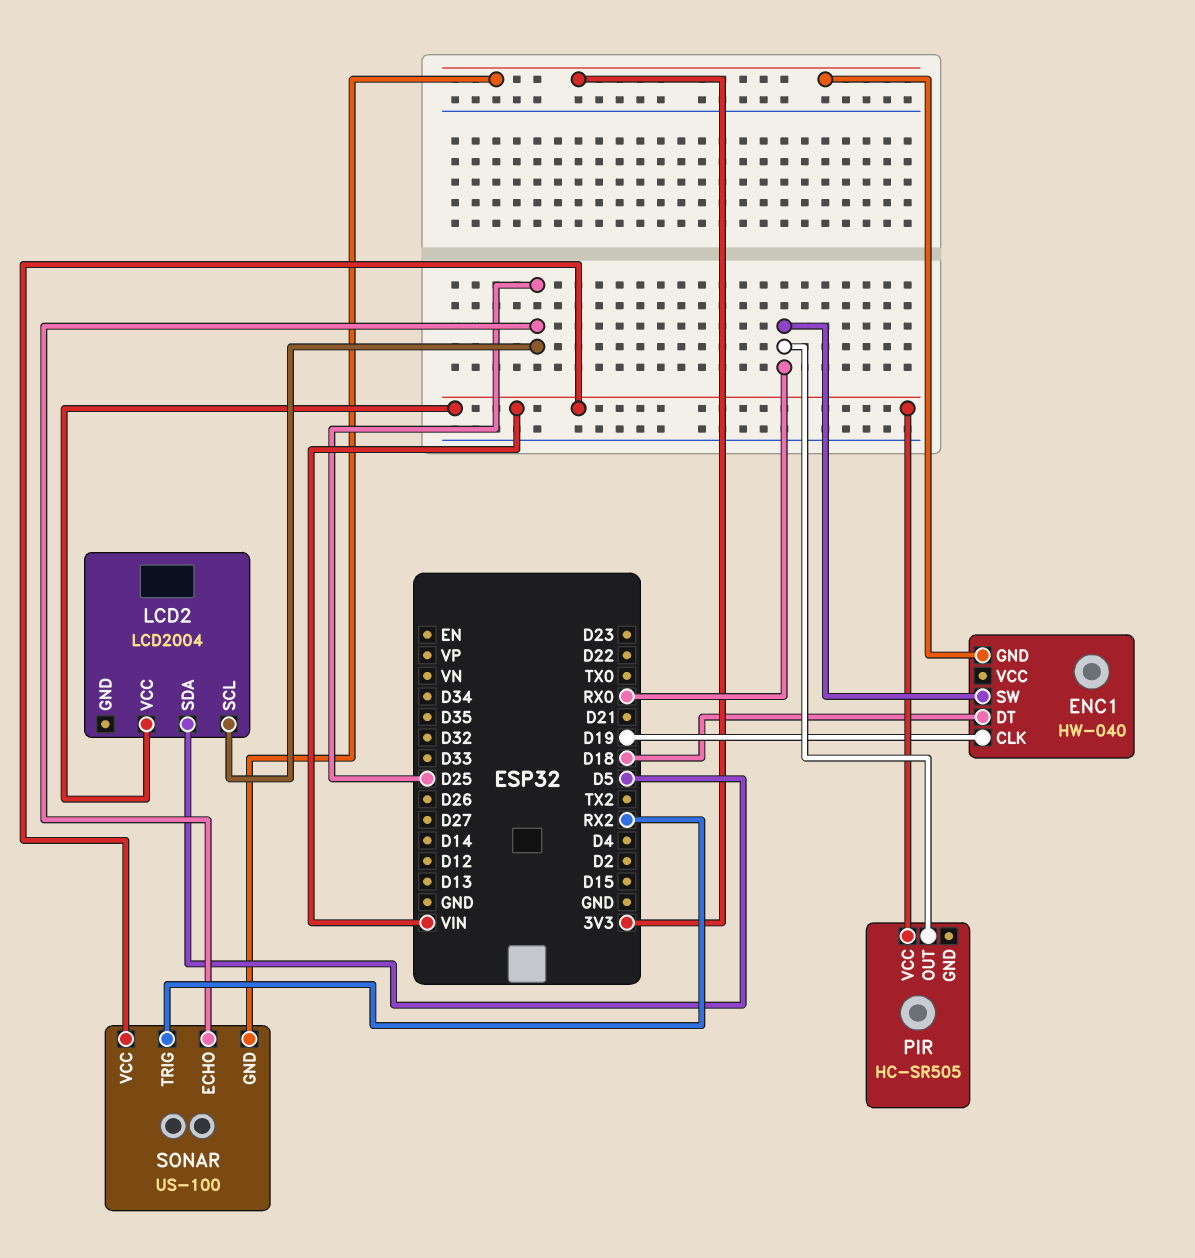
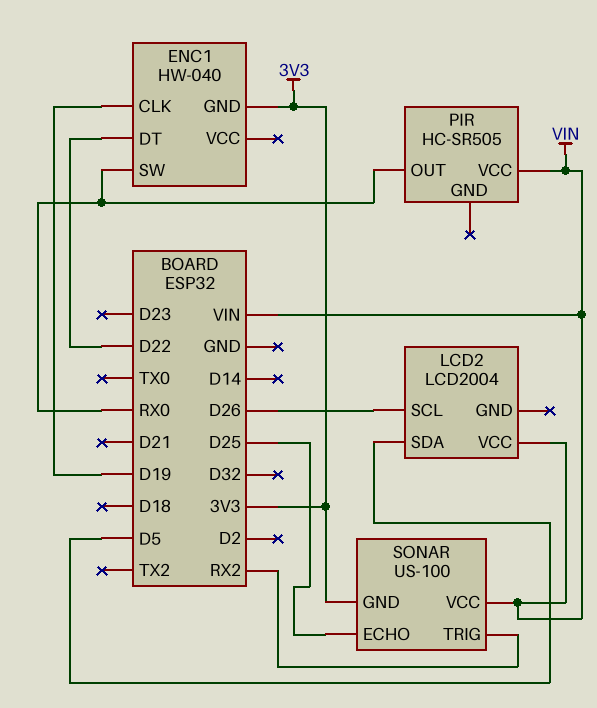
ENC1 pin DT: D18 -> D22
LCD2 pin SCL: D25 -> D26

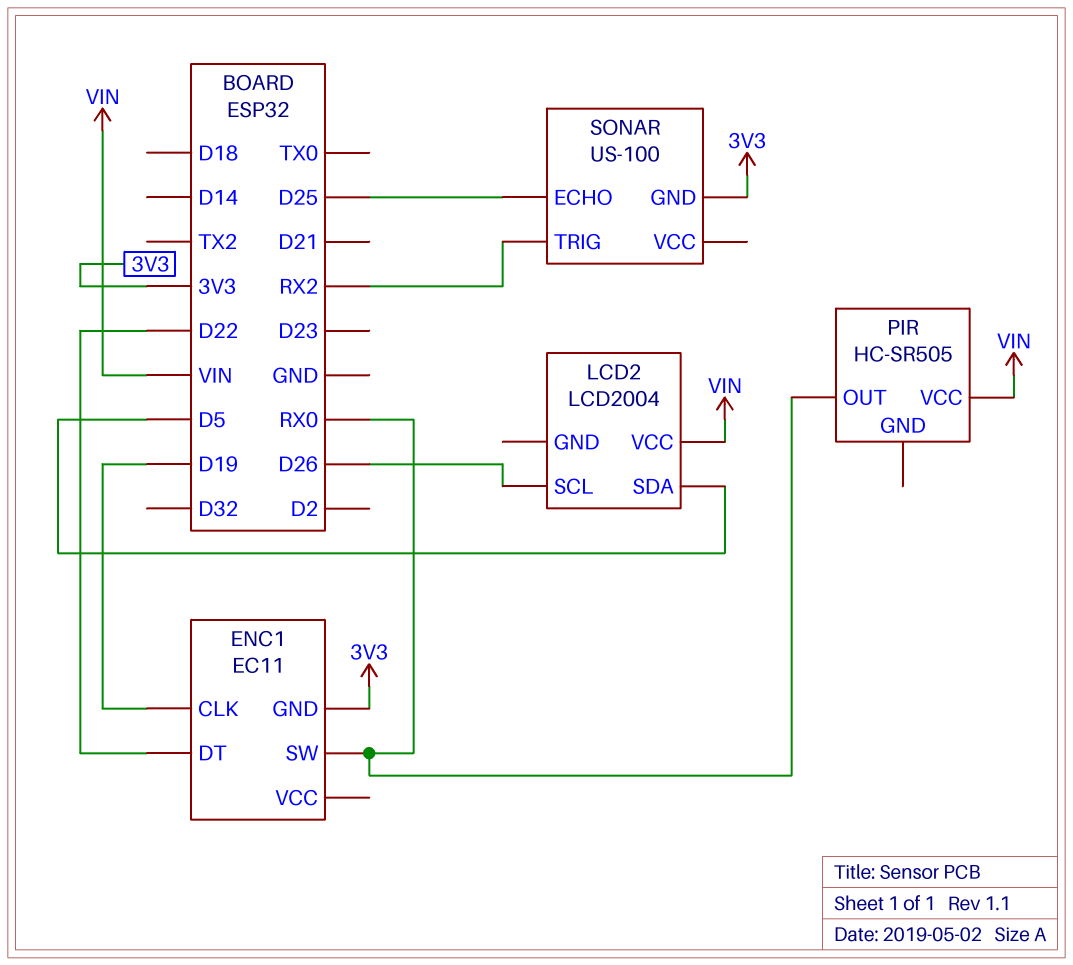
ENC1: HW-040 -> EC11
SONAR pin VCC: VIN -> none

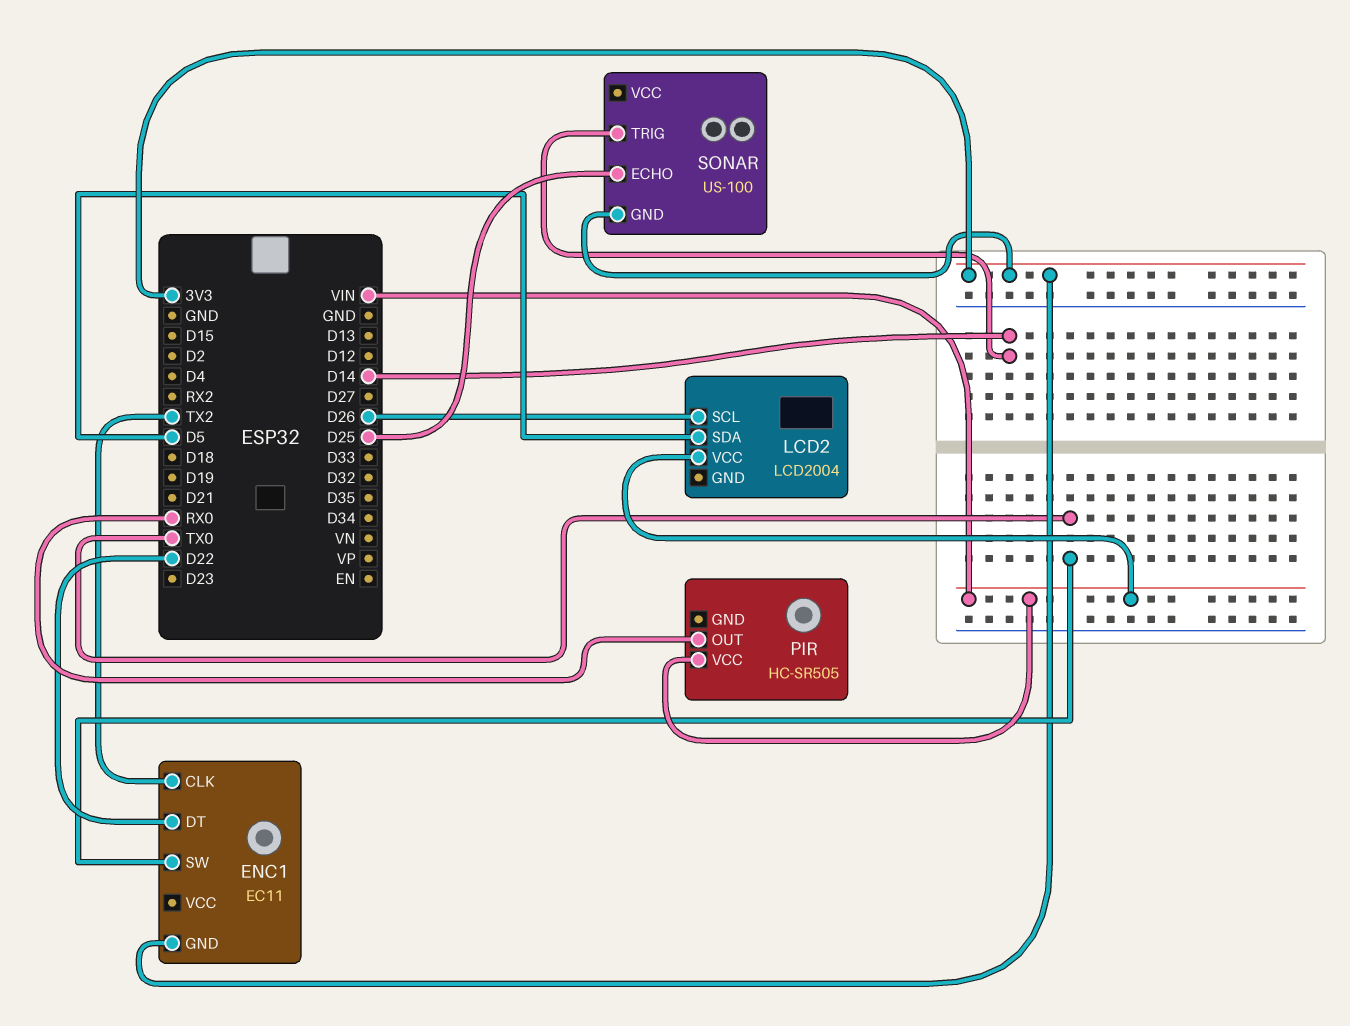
ENC1 pin CLK: D19 -> TX2
ENC1 pin SW: RX0 -> TX0
SONAR pin TRIG: RX2 -> D14

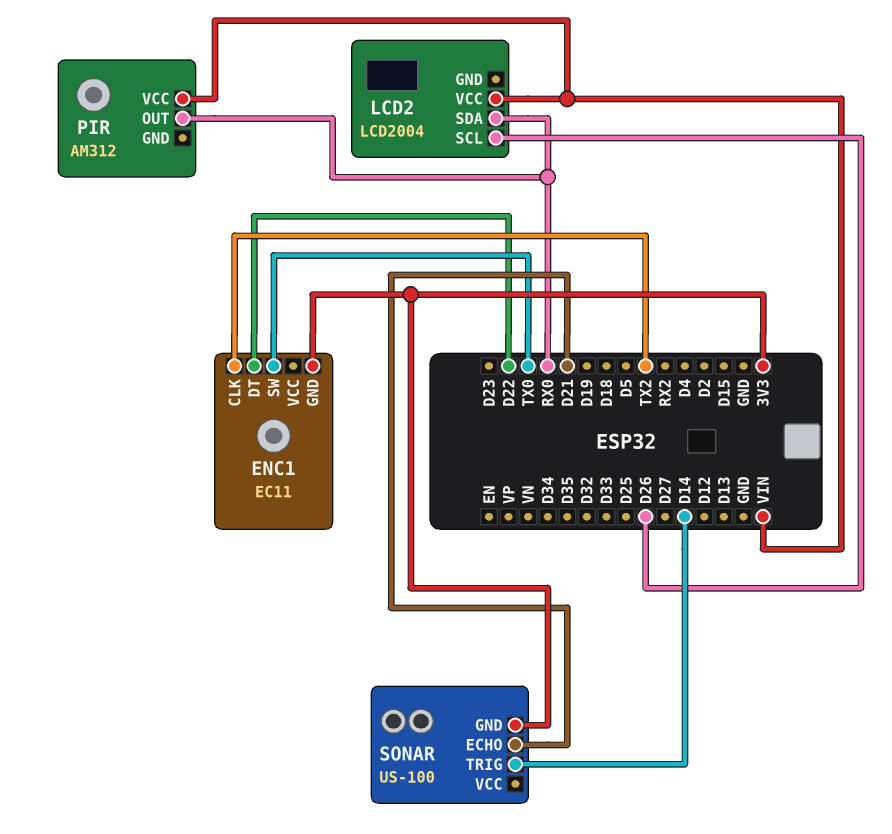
LCD2 pin SDA: D5 -> RX0
PIR: HC-SR505 -> AM312
SONAR pin ECHO: D25 -> D21

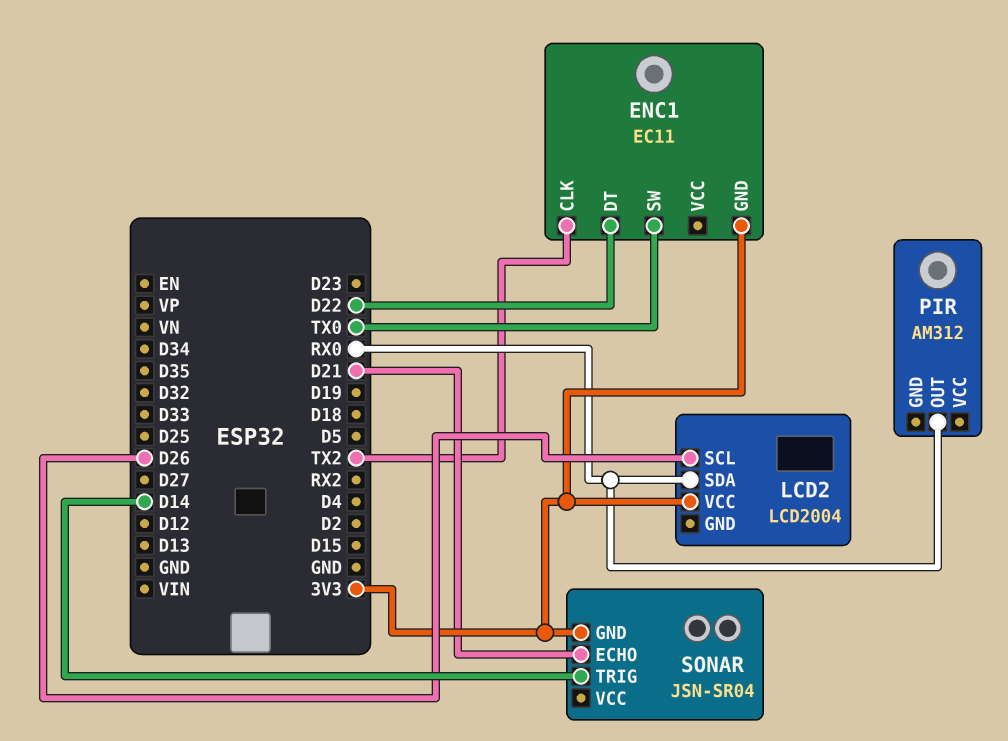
LCD2 pin VCC: VIN -> 3V3
PIR pin VCC: VIN -> none
SONAR: US-100 -> JSN-SR04

